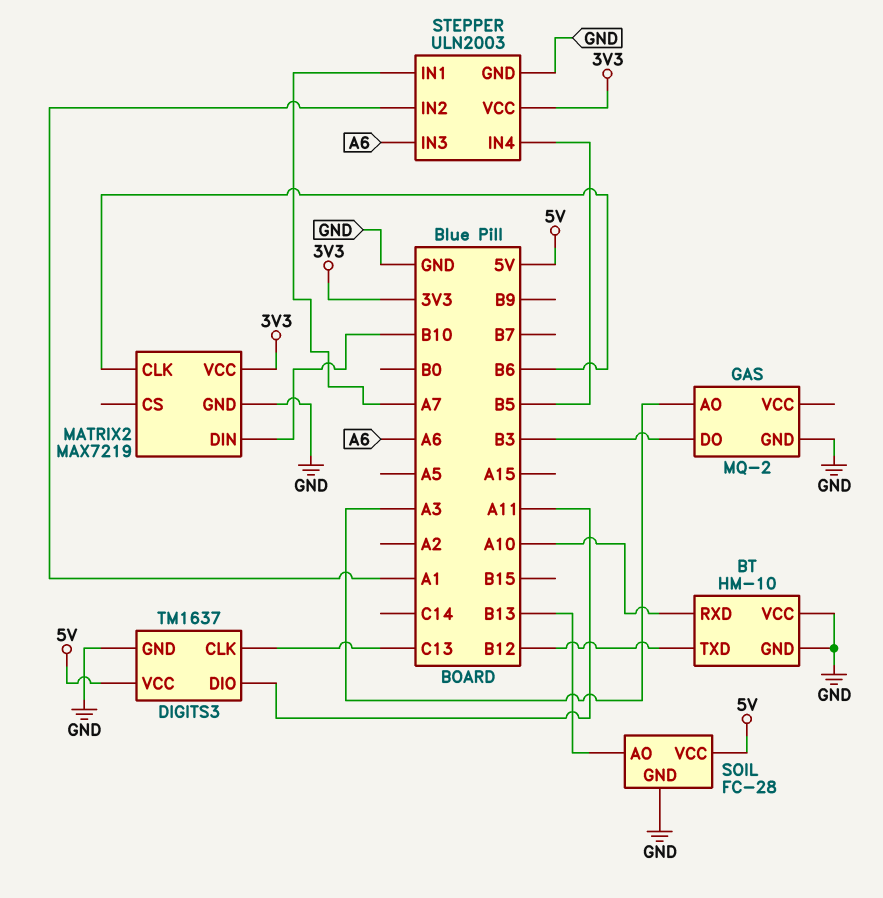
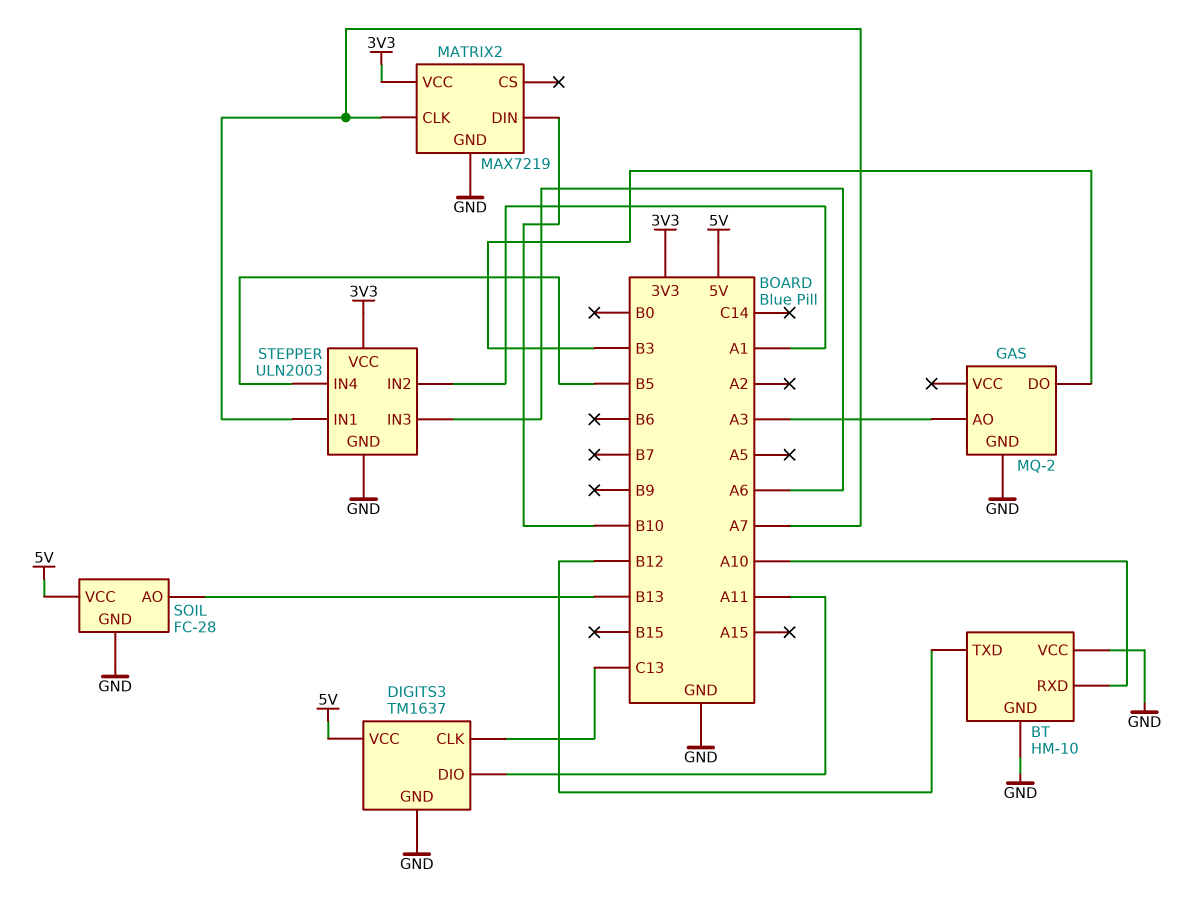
MATRIX2 pin CLK: B6 -> A7

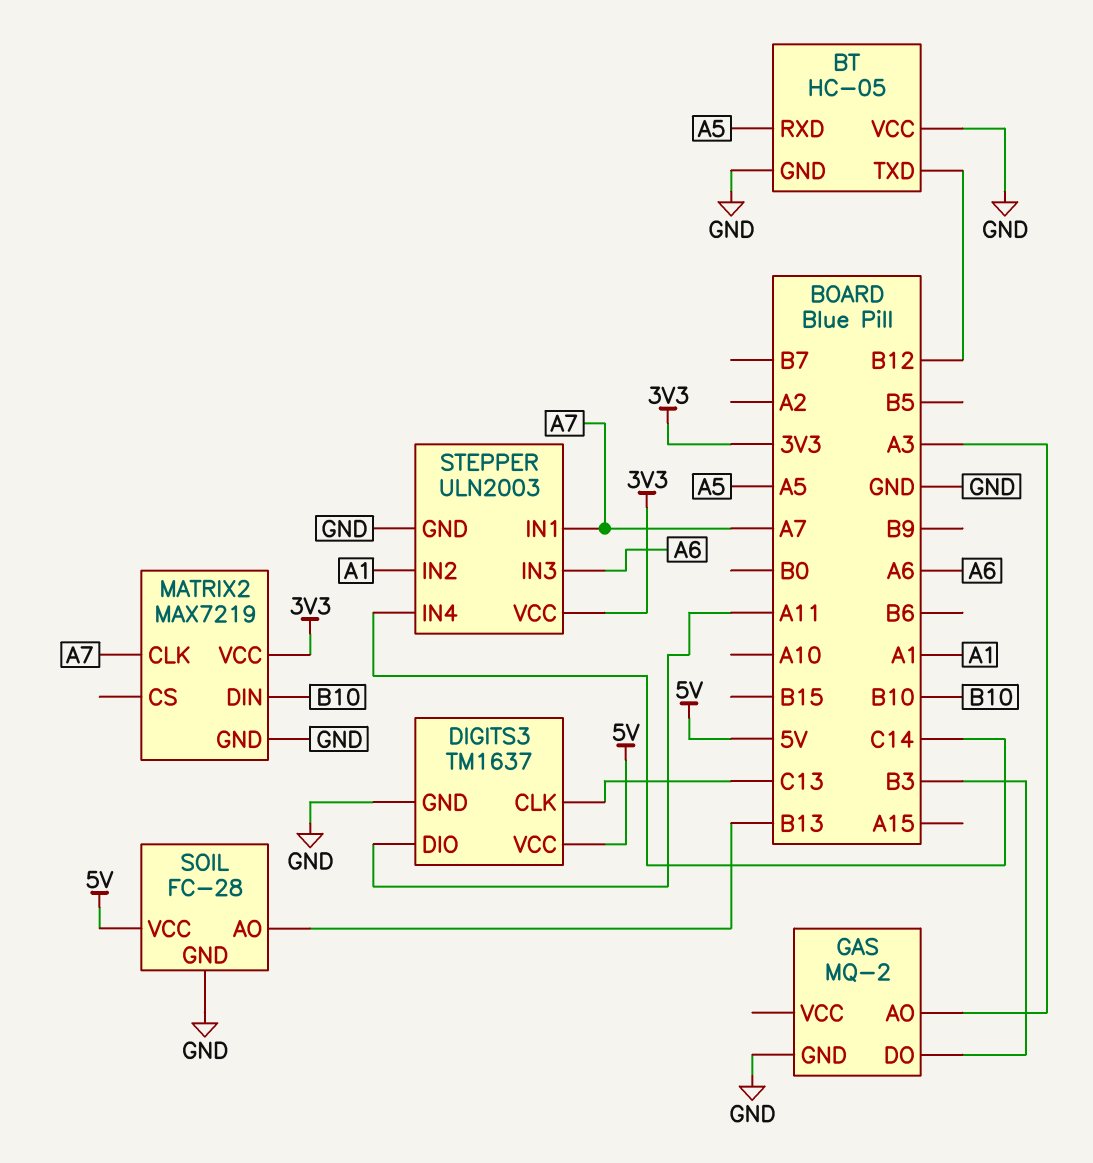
BT: HM-10 -> HC-05
BT pin RXD: A10 -> A5
STEPPER pin IN4: B5 -> C14

